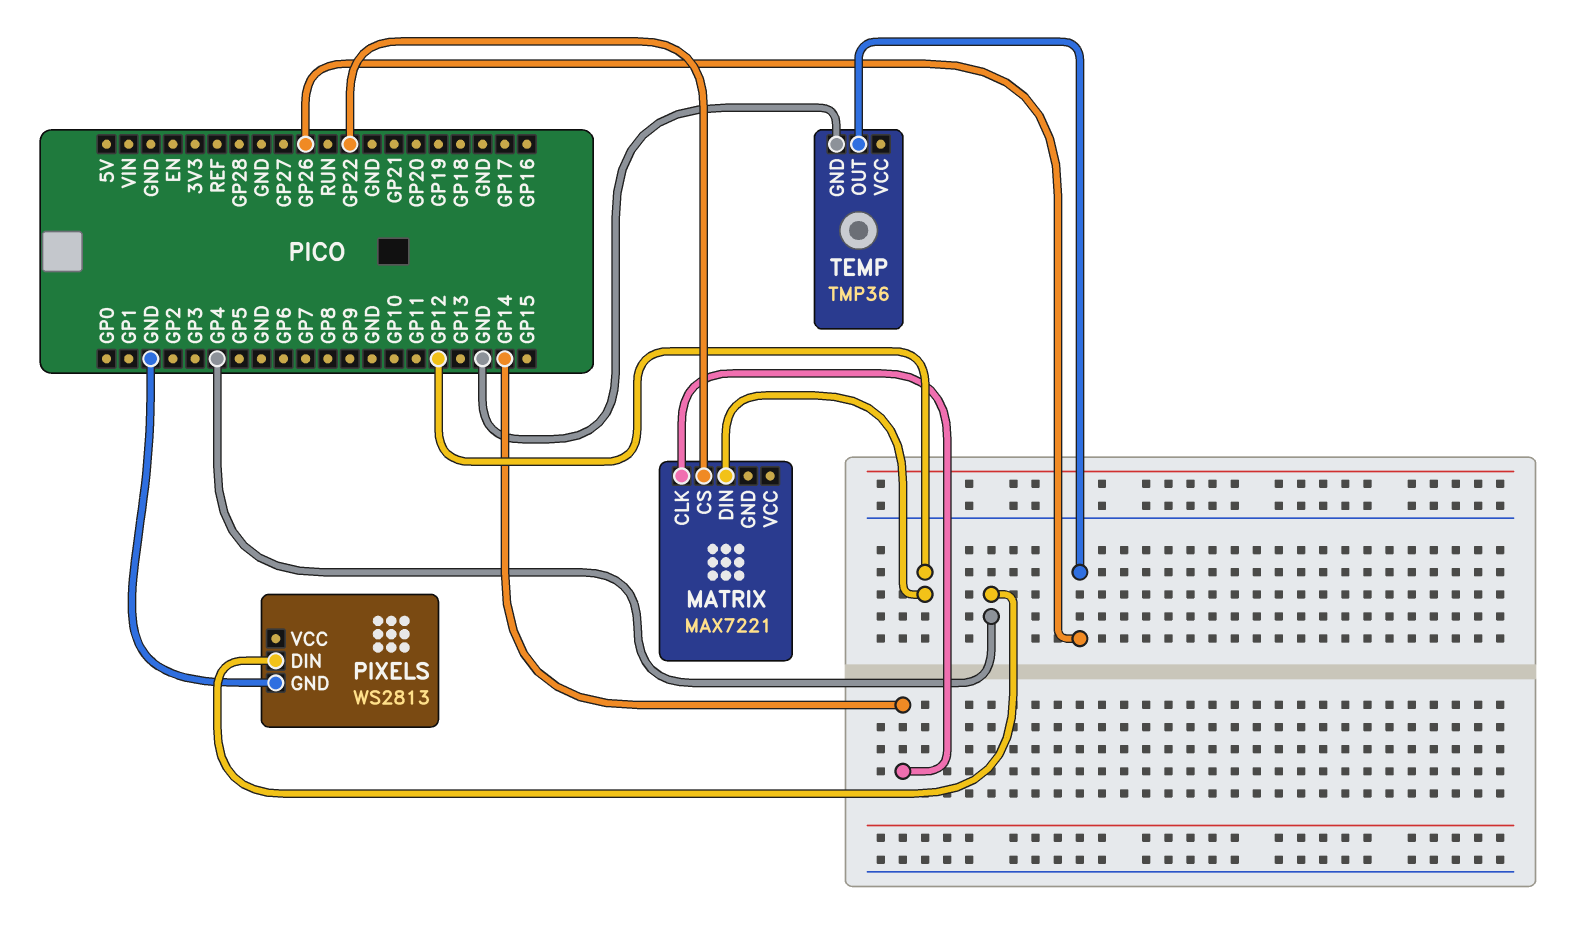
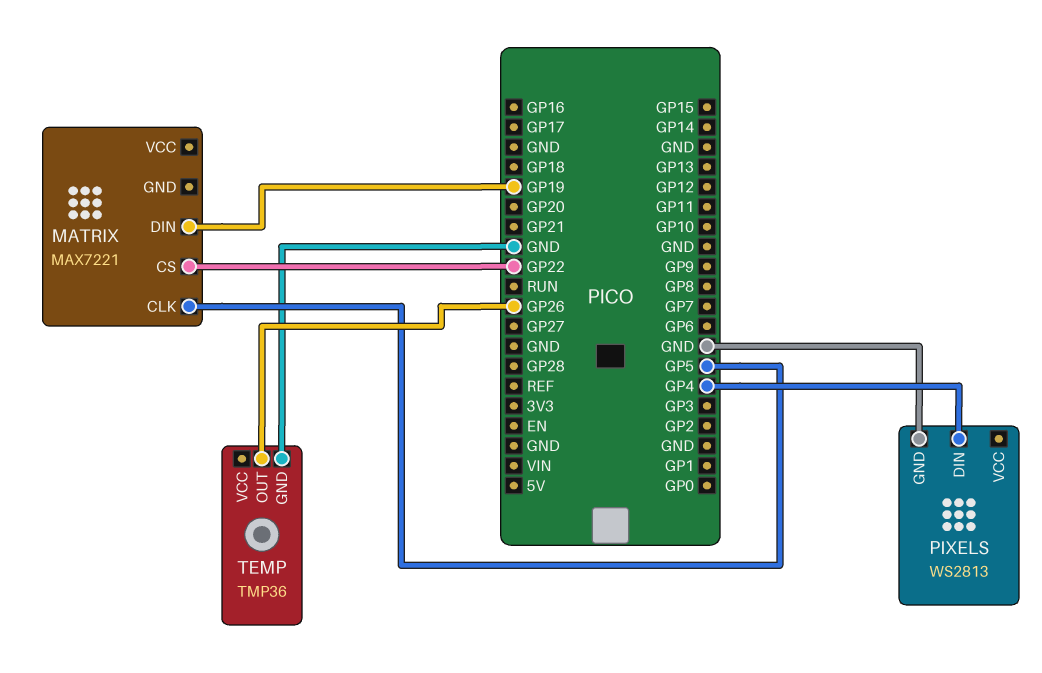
MATRIX pin CLK: GP14 -> GP5
MATRIX pin DIN: GP12 -> GP19

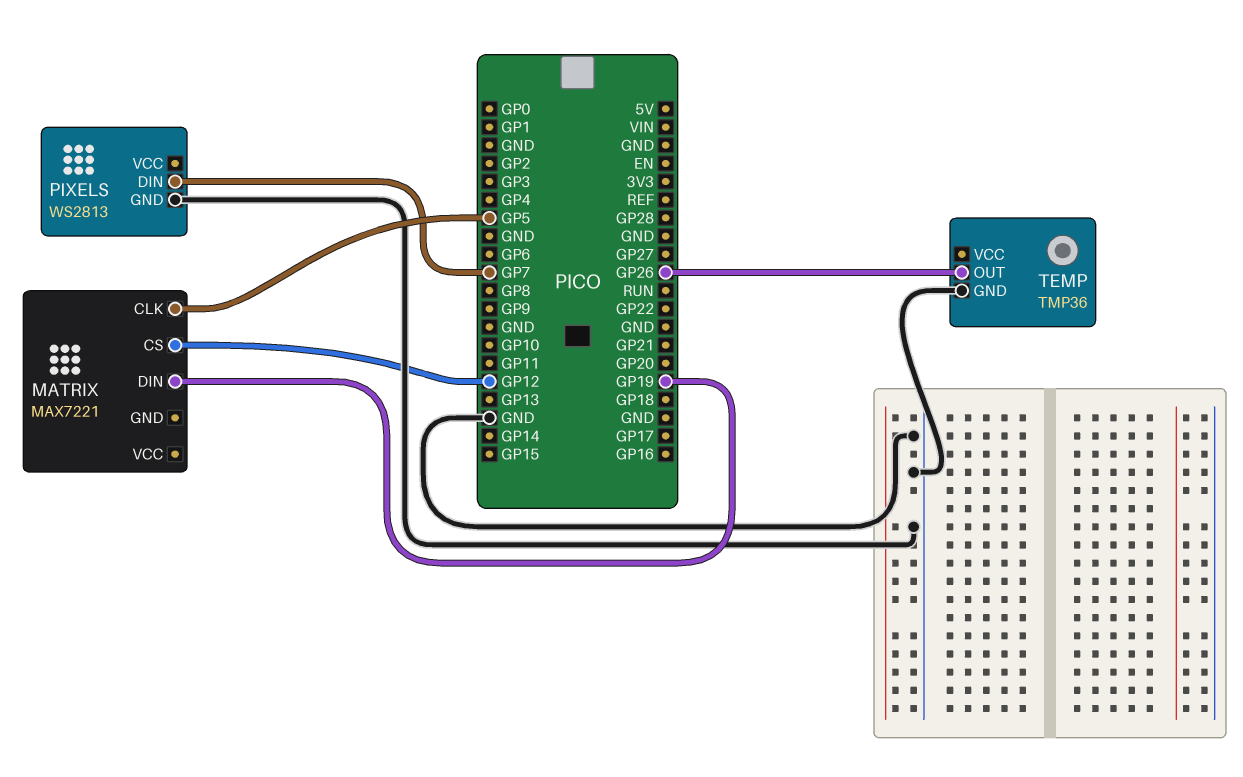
MATRIX pin CS: GP22 -> GP12
PIXELS pin DIN: GP4 -> GP7

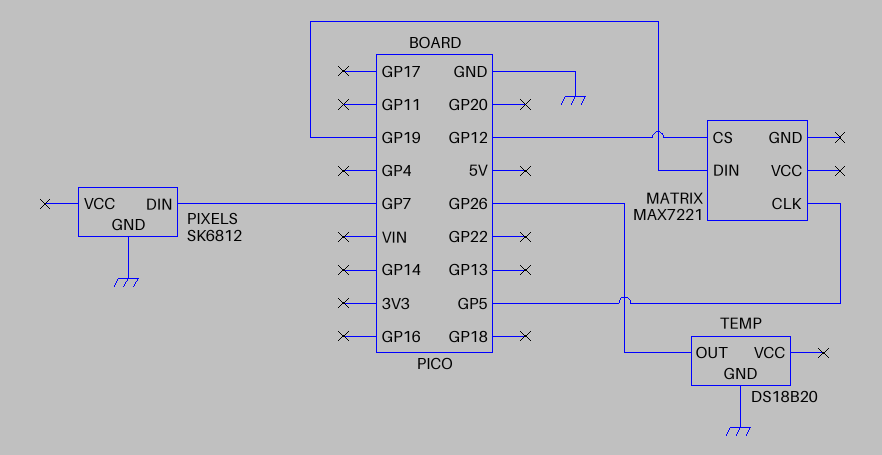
PIXELS: WS2813 -> SK6812
TEMP: TMP36 -> DS18B20

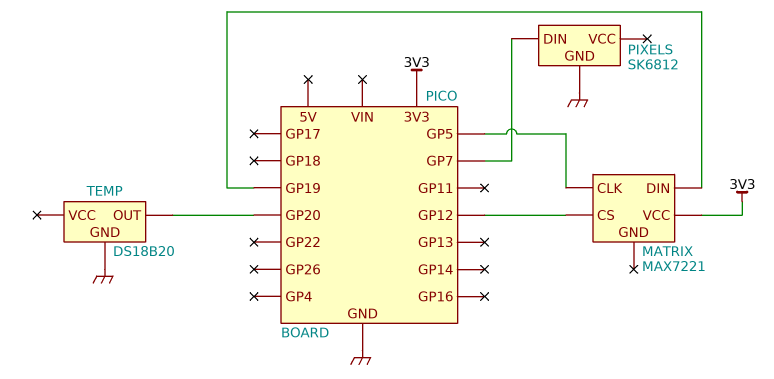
MATRIX pin VCC: none -> 3V3
TEMP pin OUT: GP26 -> GP20

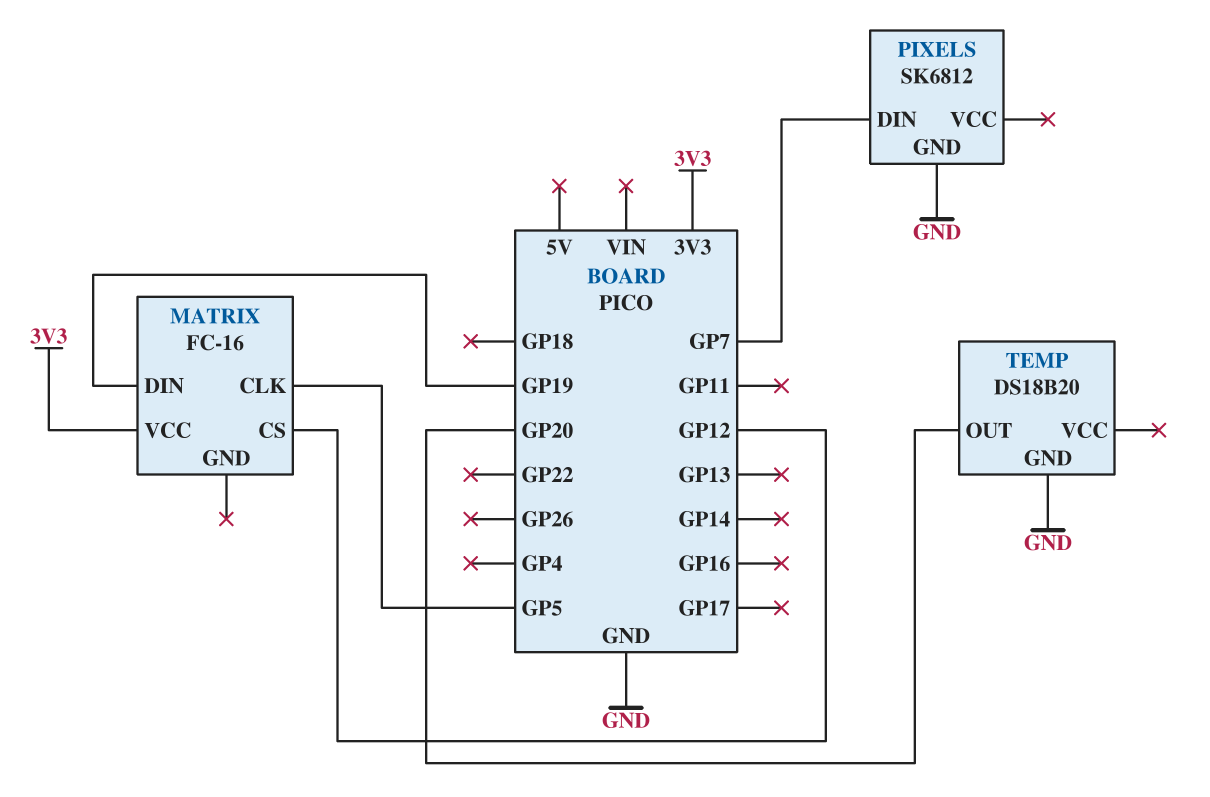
MATRIX: MAX7221 -> FC-16

